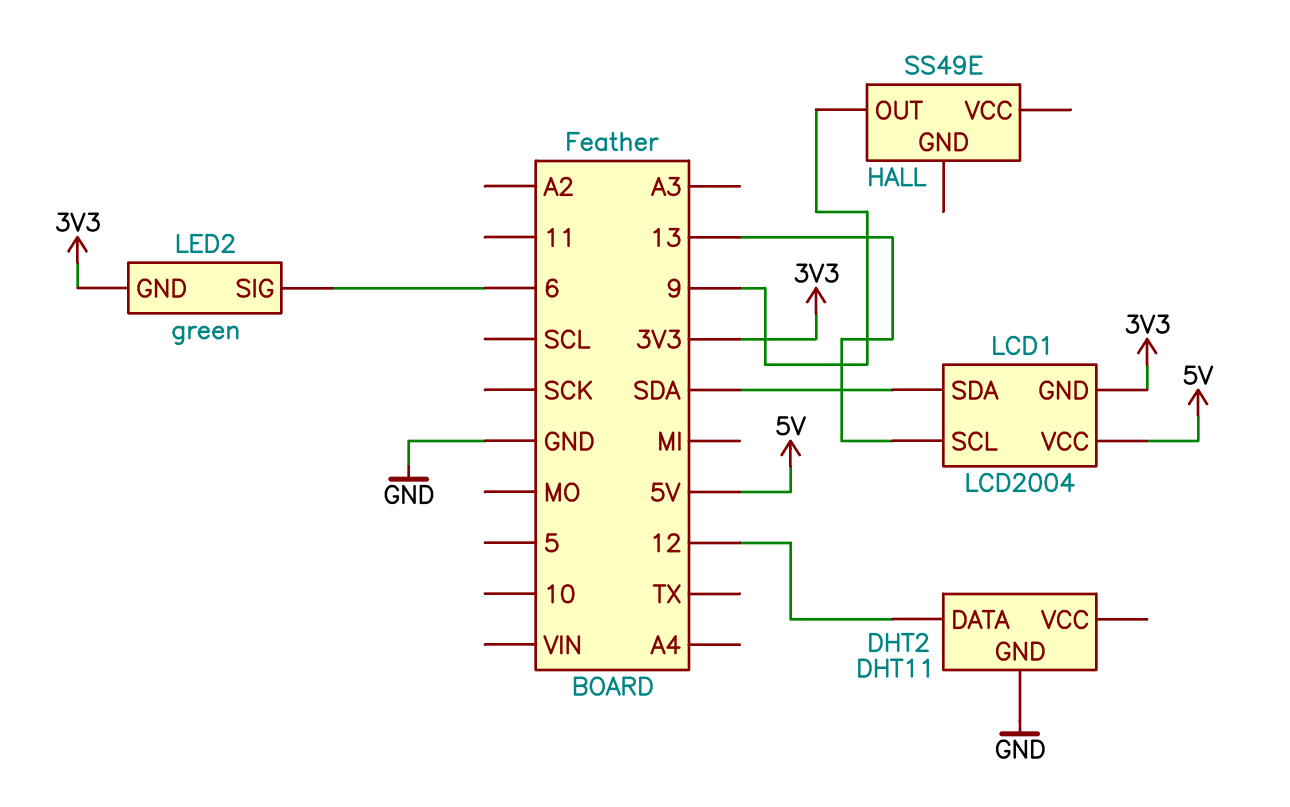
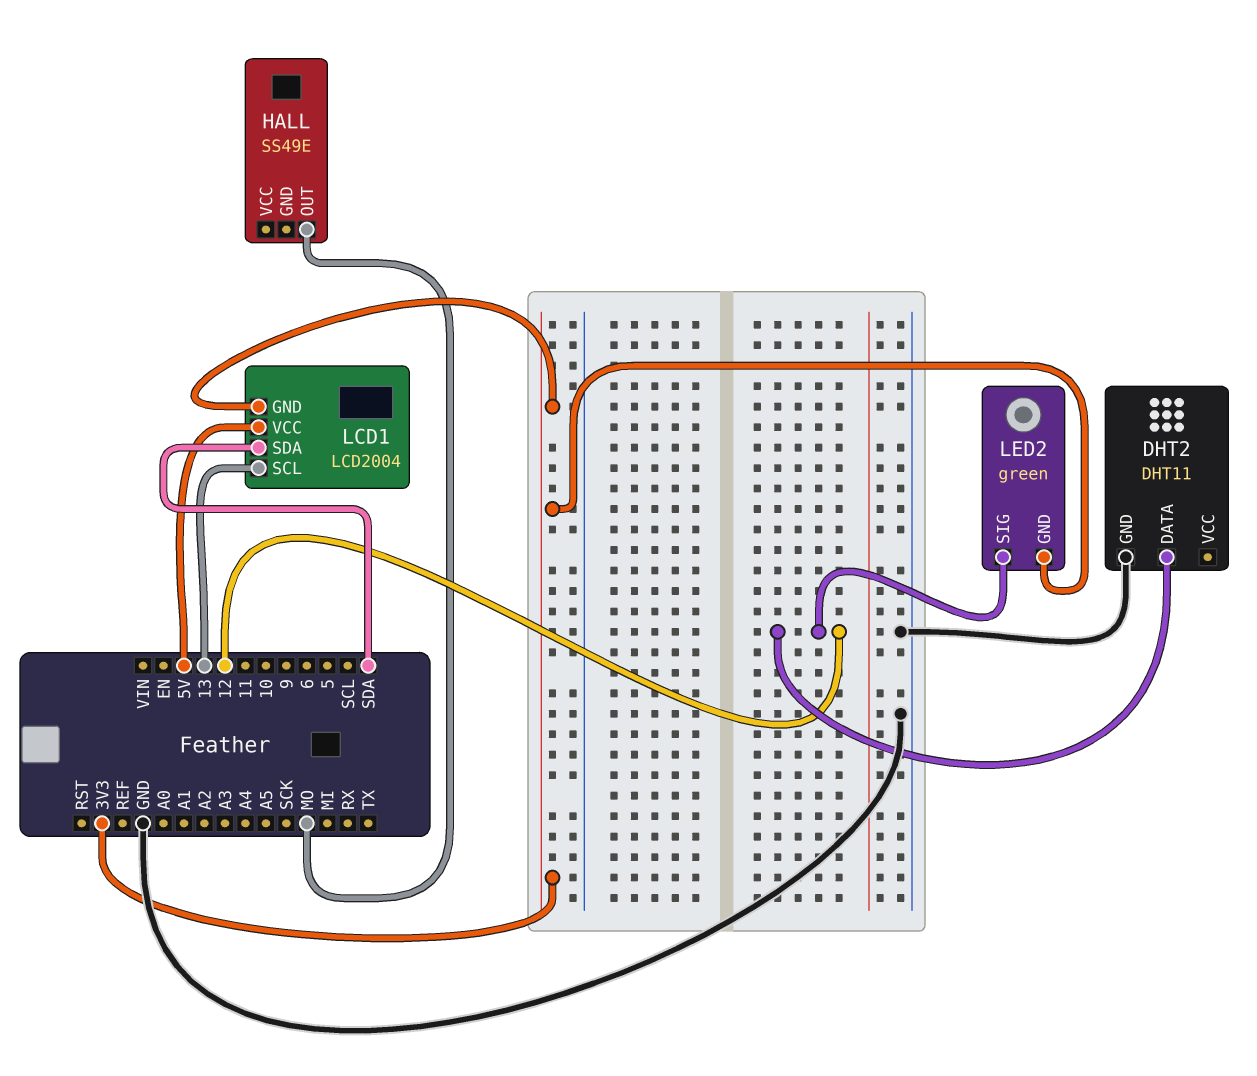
HALL pin OUT: 9 -> MO
LED2 pin SIG: 6 -> 12

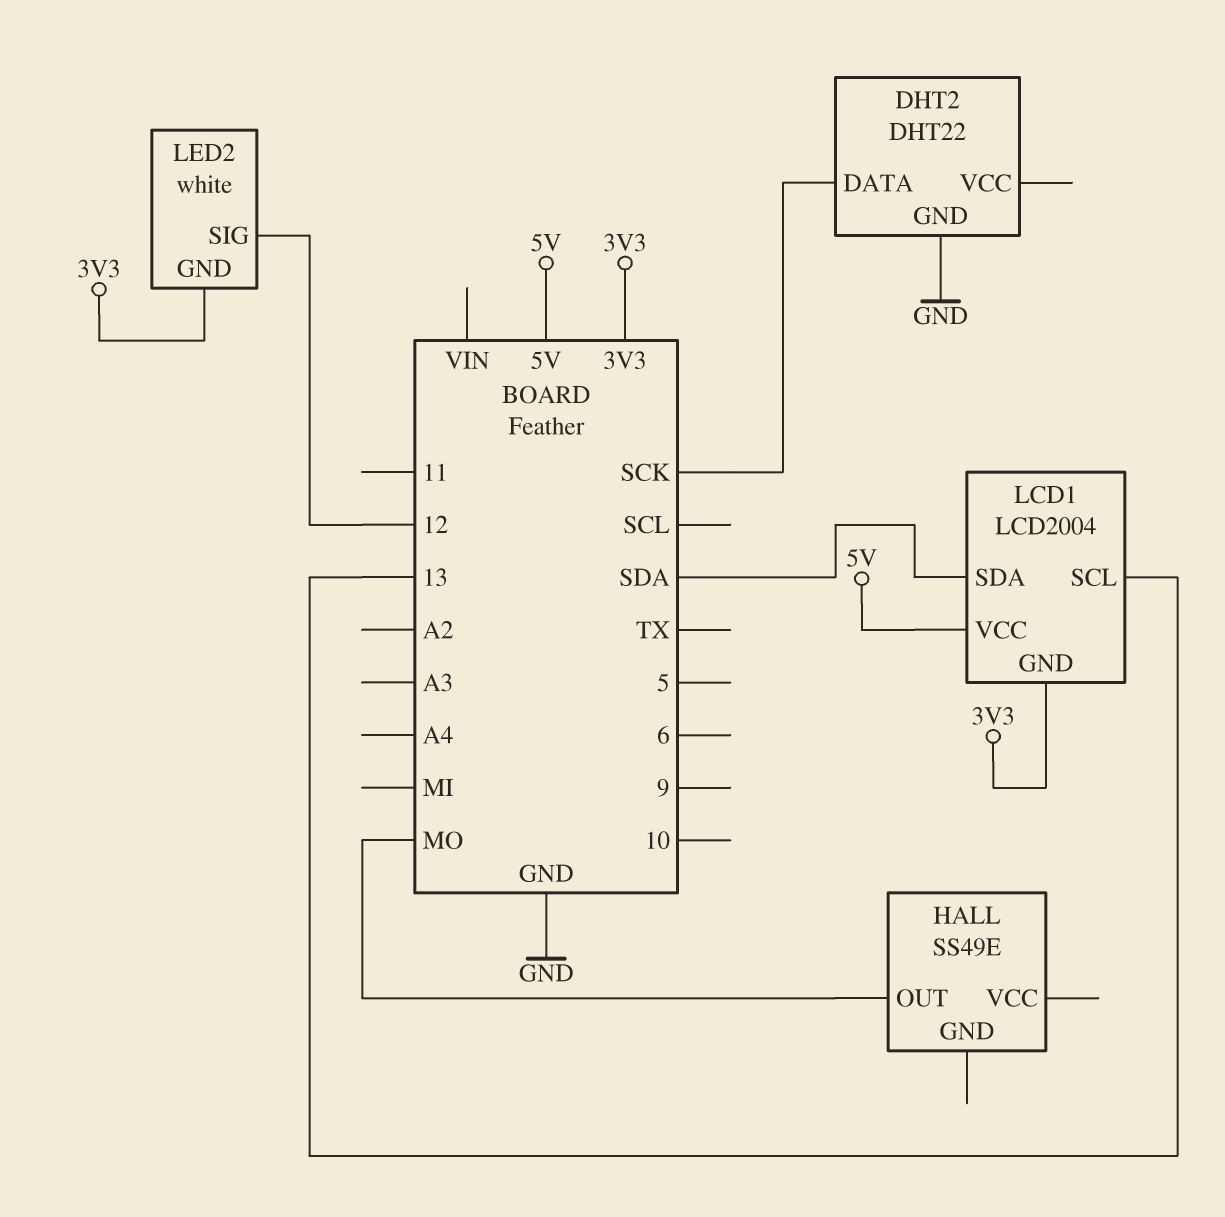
DHT2: DHT11 -> DHT22
DHT2 pin DATA: 12 -> SCK
LED2: green -> white

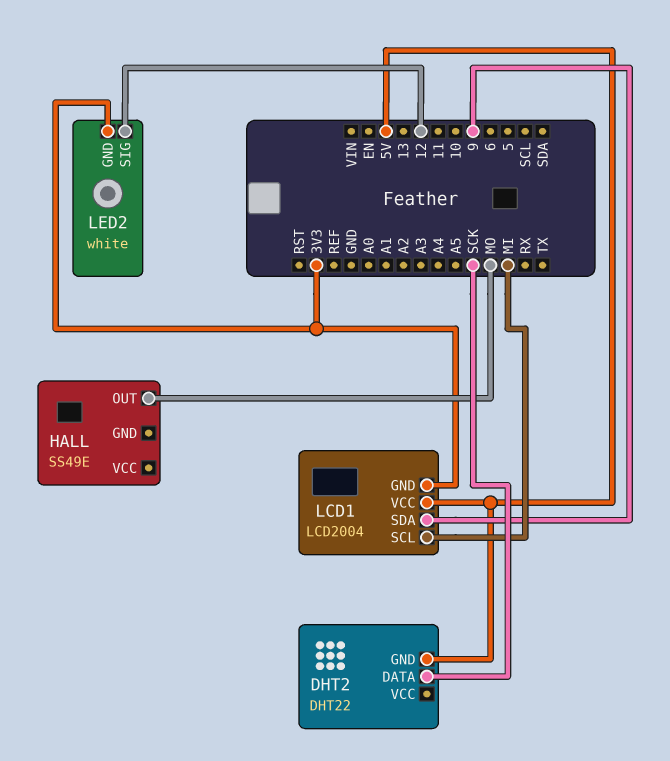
DHT2 pin GND: GND -> 5V
LCD1 pin SCL: 13 -> MI
LCD1 pin SDA: SDA -> 9

